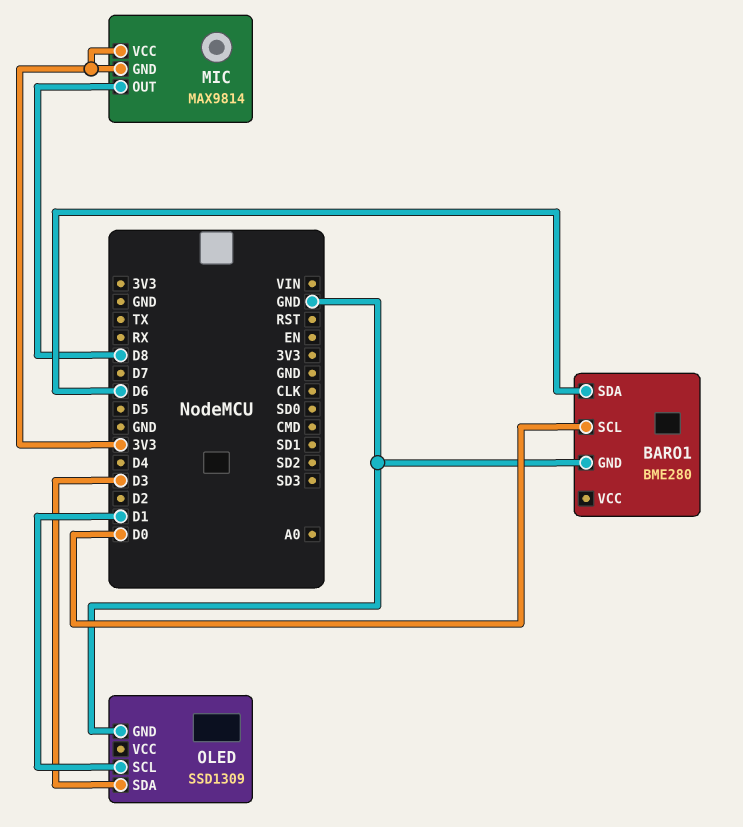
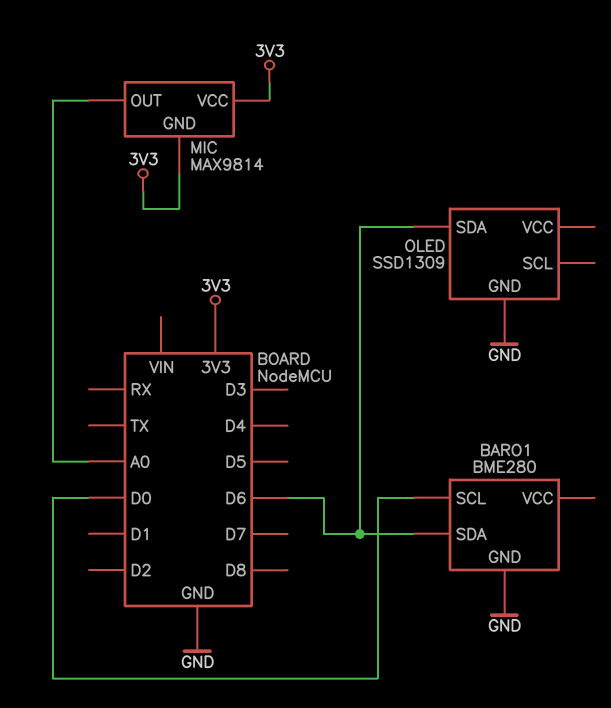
MIC pin OUT: D8 -> A0
OLED pin SCL: D1 -> none
OLED pin SDA: D3 -> D6

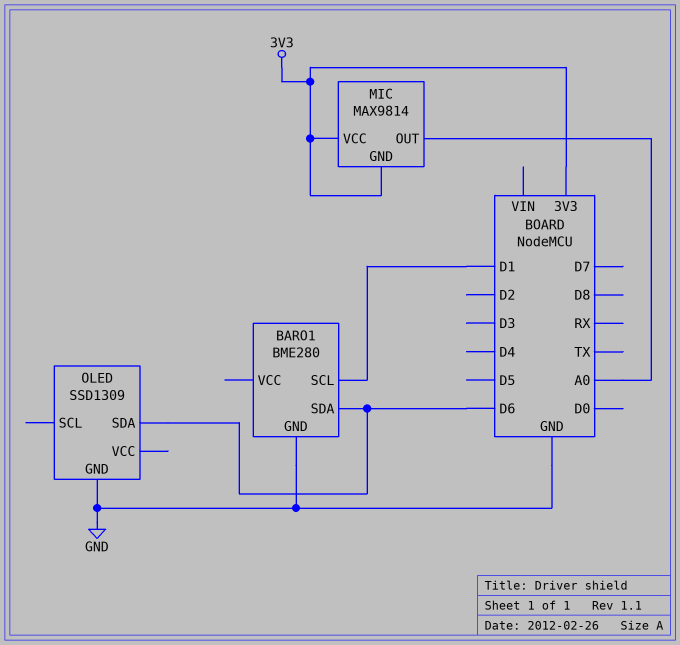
BARO1 pin SCL: D0 -> D1

